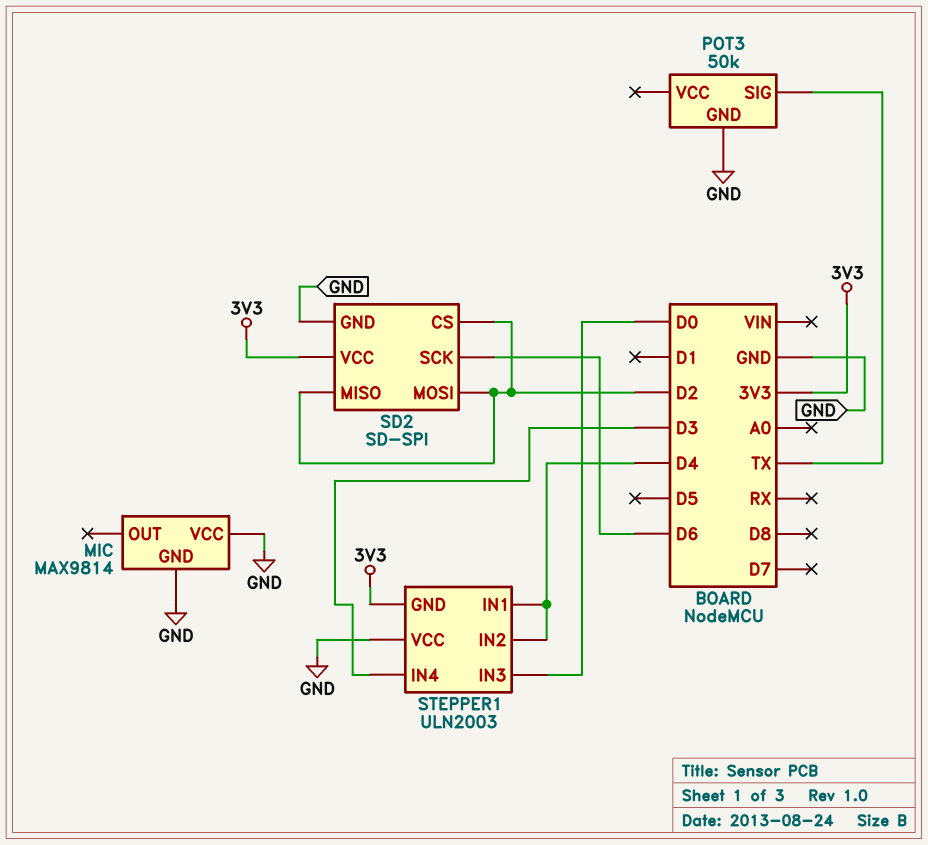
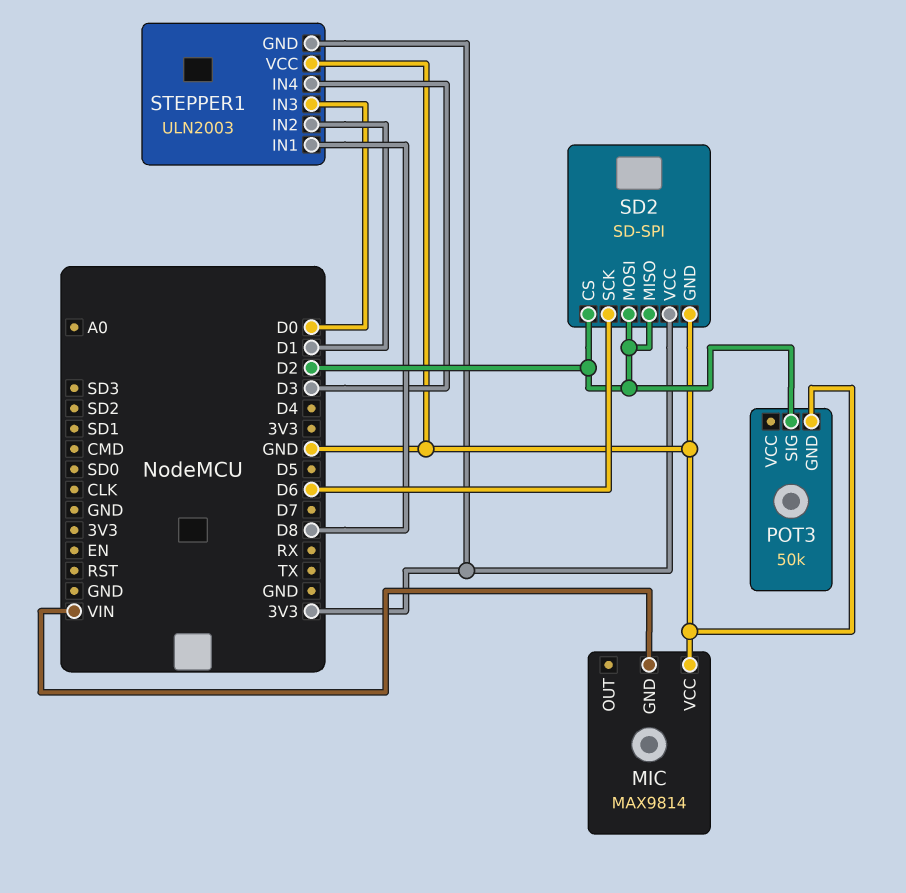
MIC pin GND: GND -> VIN
POT3 pin SIG: TX -> D2
STEPPER1 pin IN1: D4 -> D8
STEPPER1 pin IN2: D4 -> D1

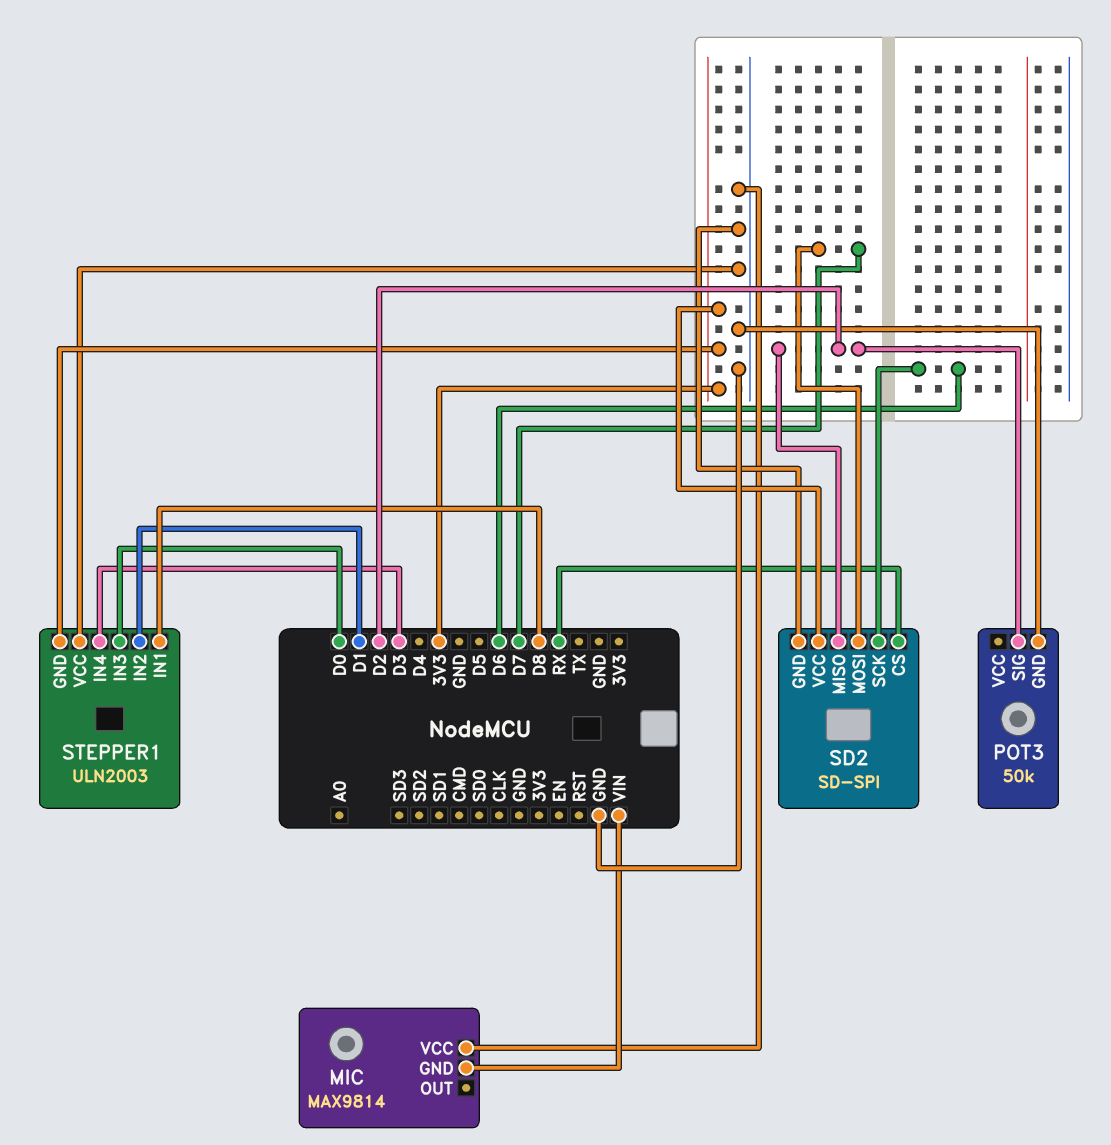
SD2 pin CS: D2 -> RX
SD2 pin MOSI: D2 -> D7

